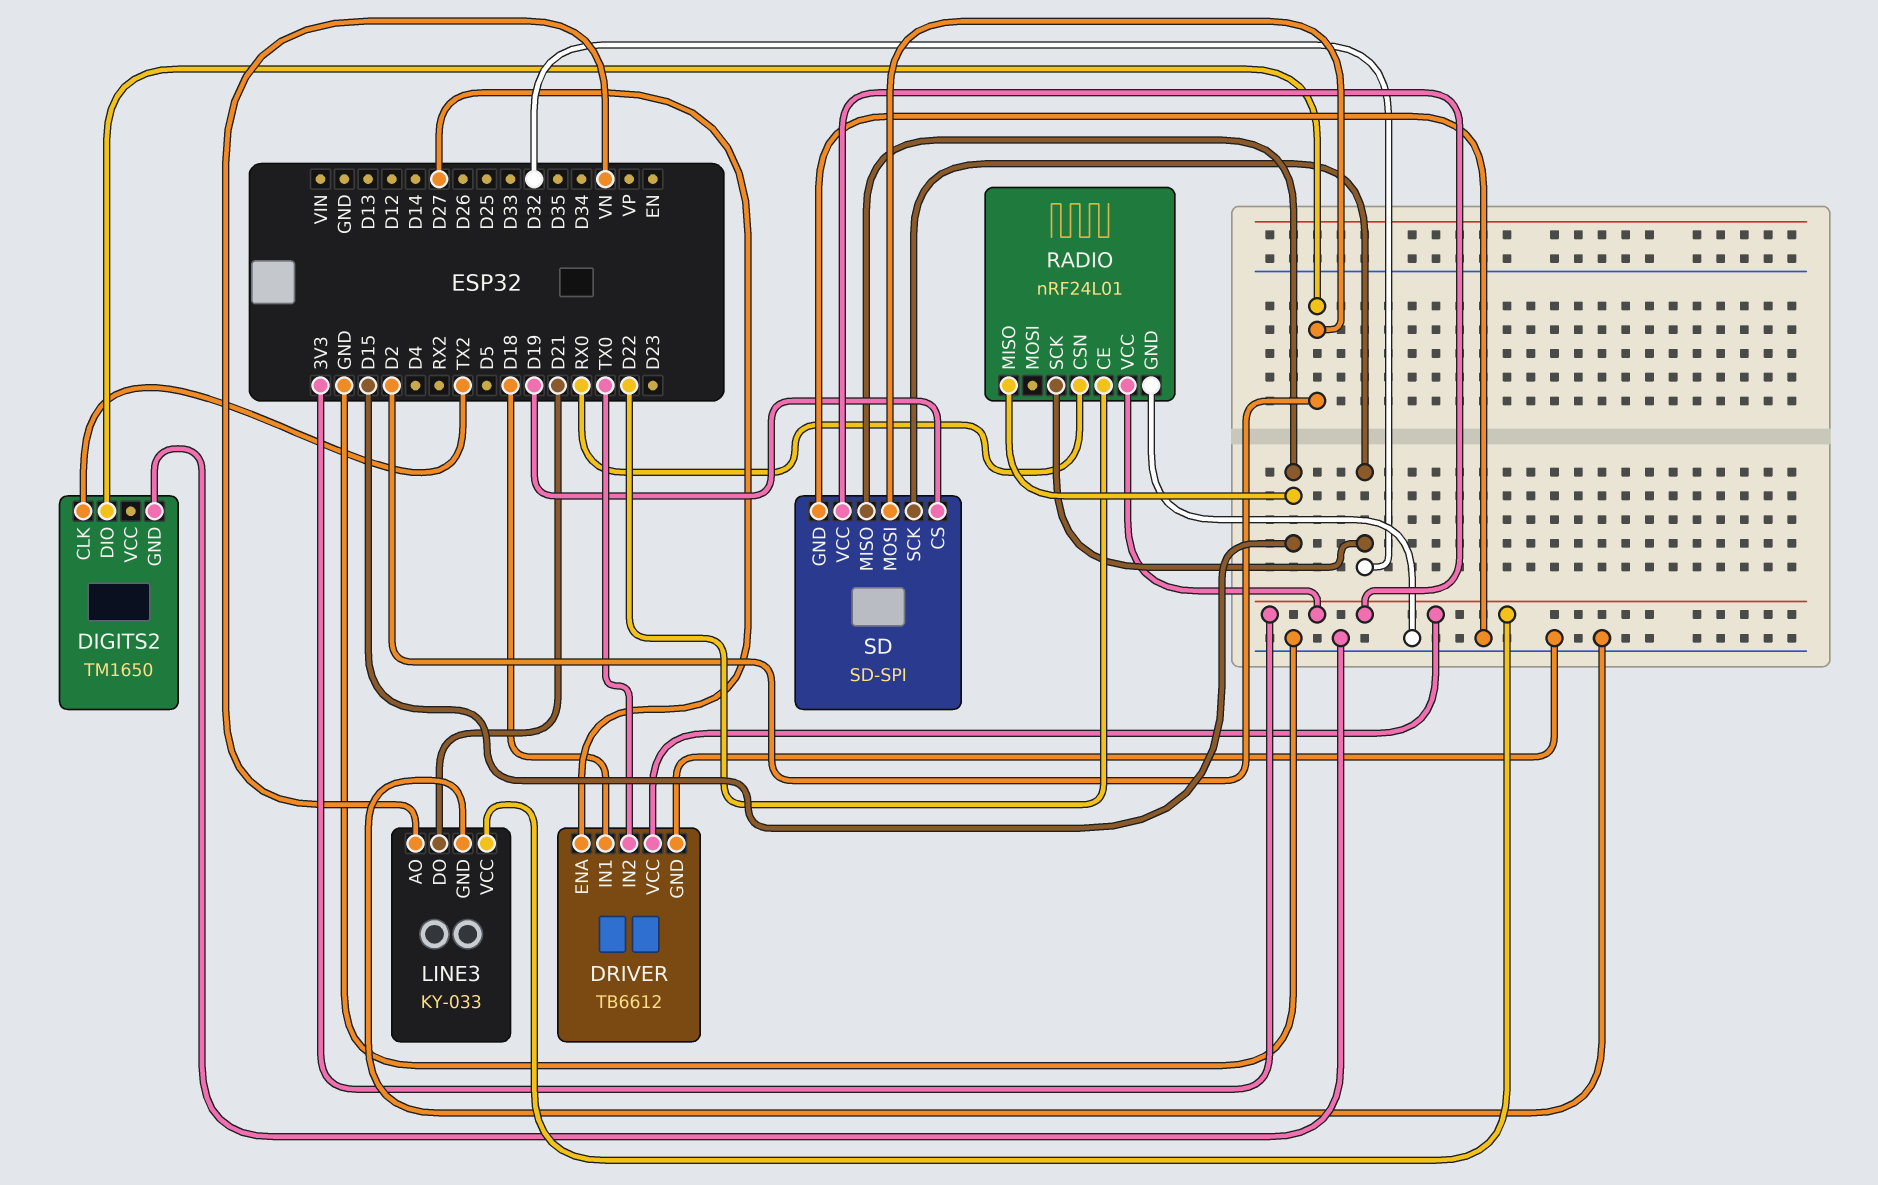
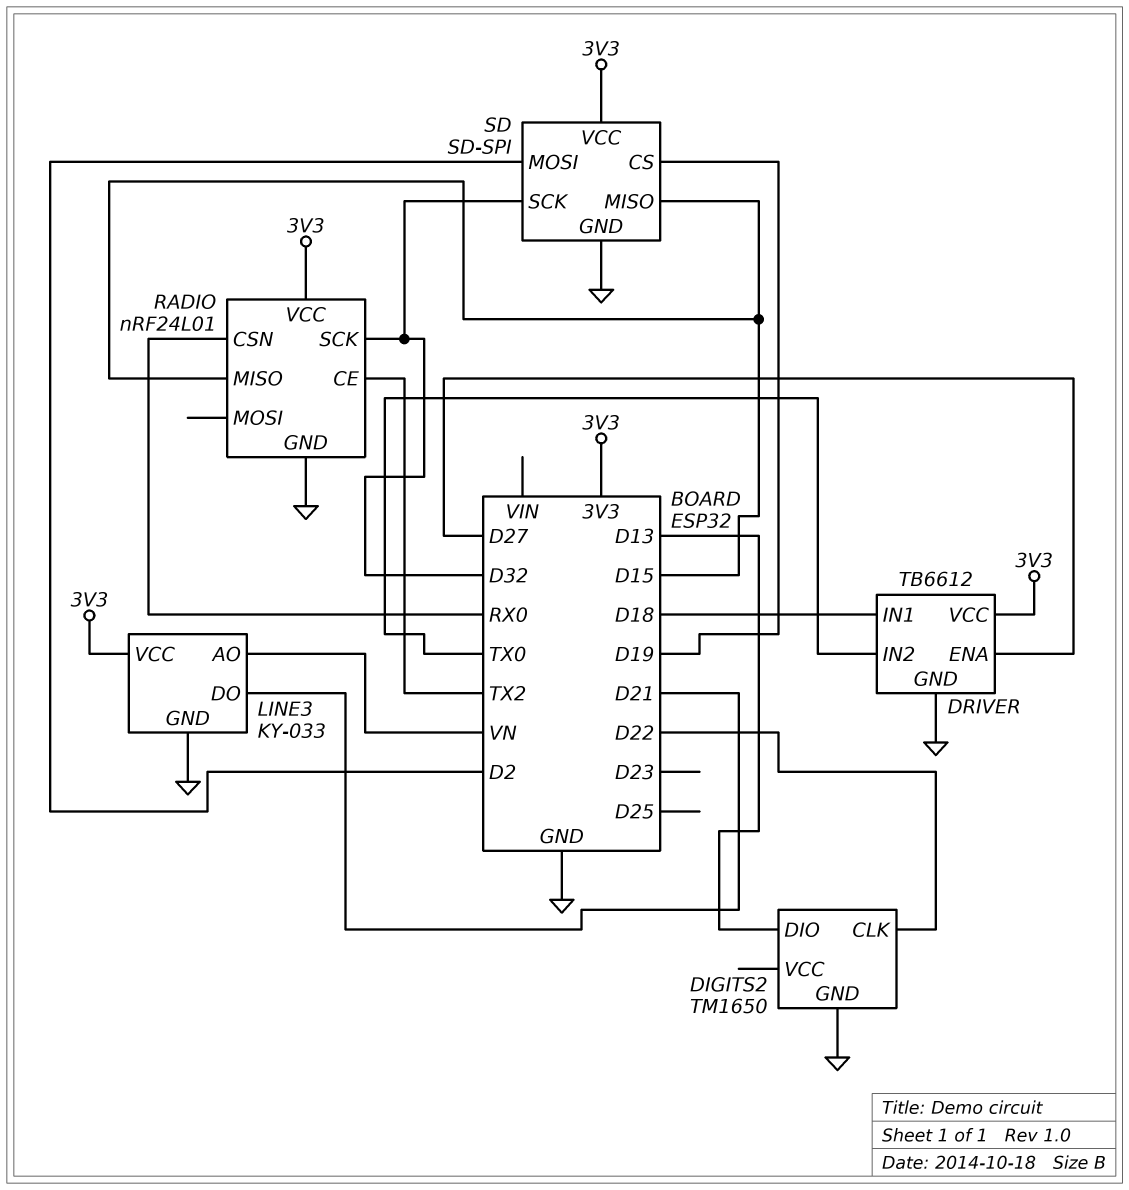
DIGITS2 pin CLK: TX2 -> D22
DIGITS2 pin DIO: D2 -> D13
RADIO pin CE: D22 -> TX2

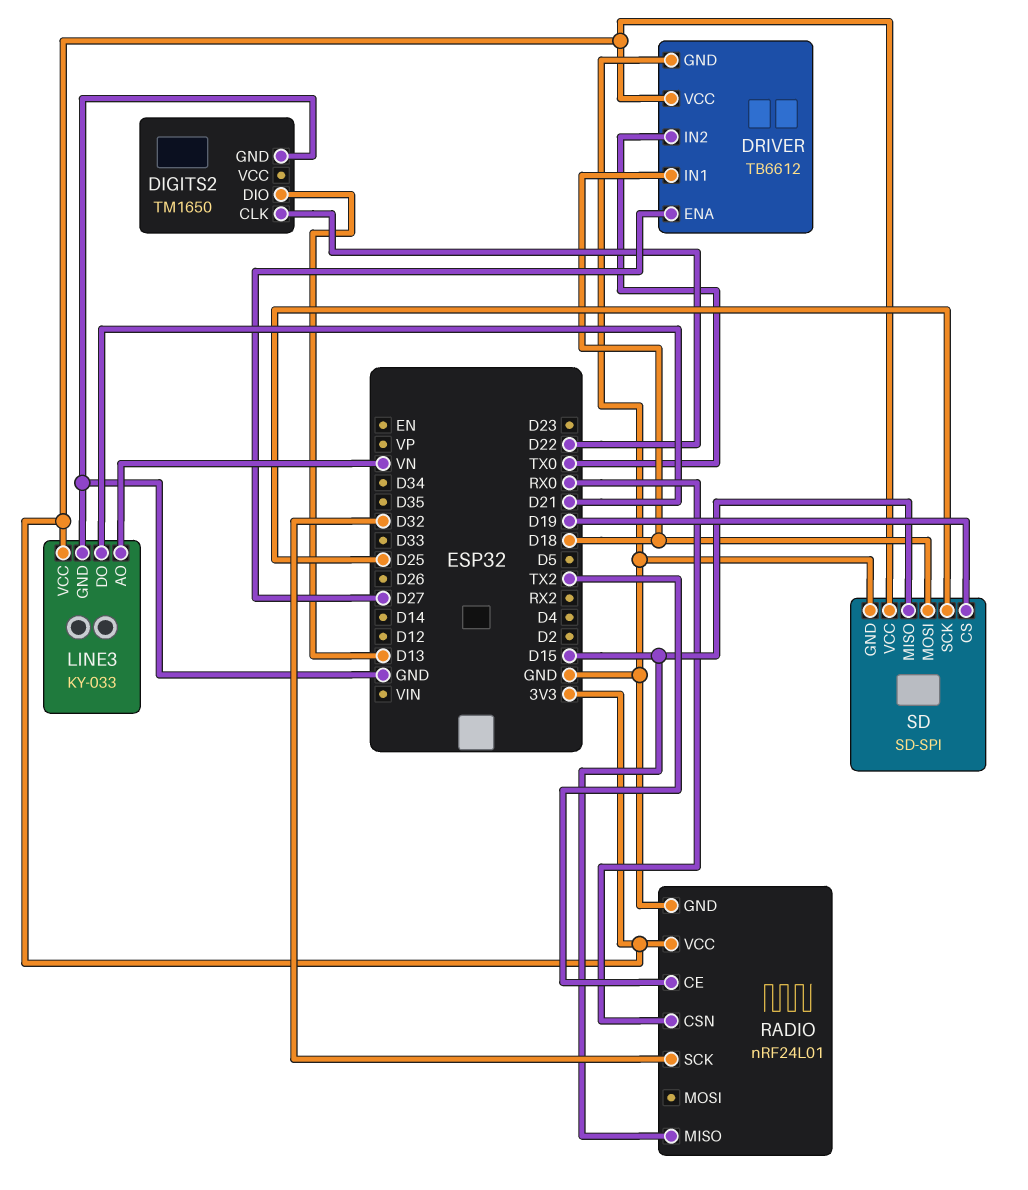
SD pin MOSI: D2 -> D18
SD pin SCK: D32 -> D25

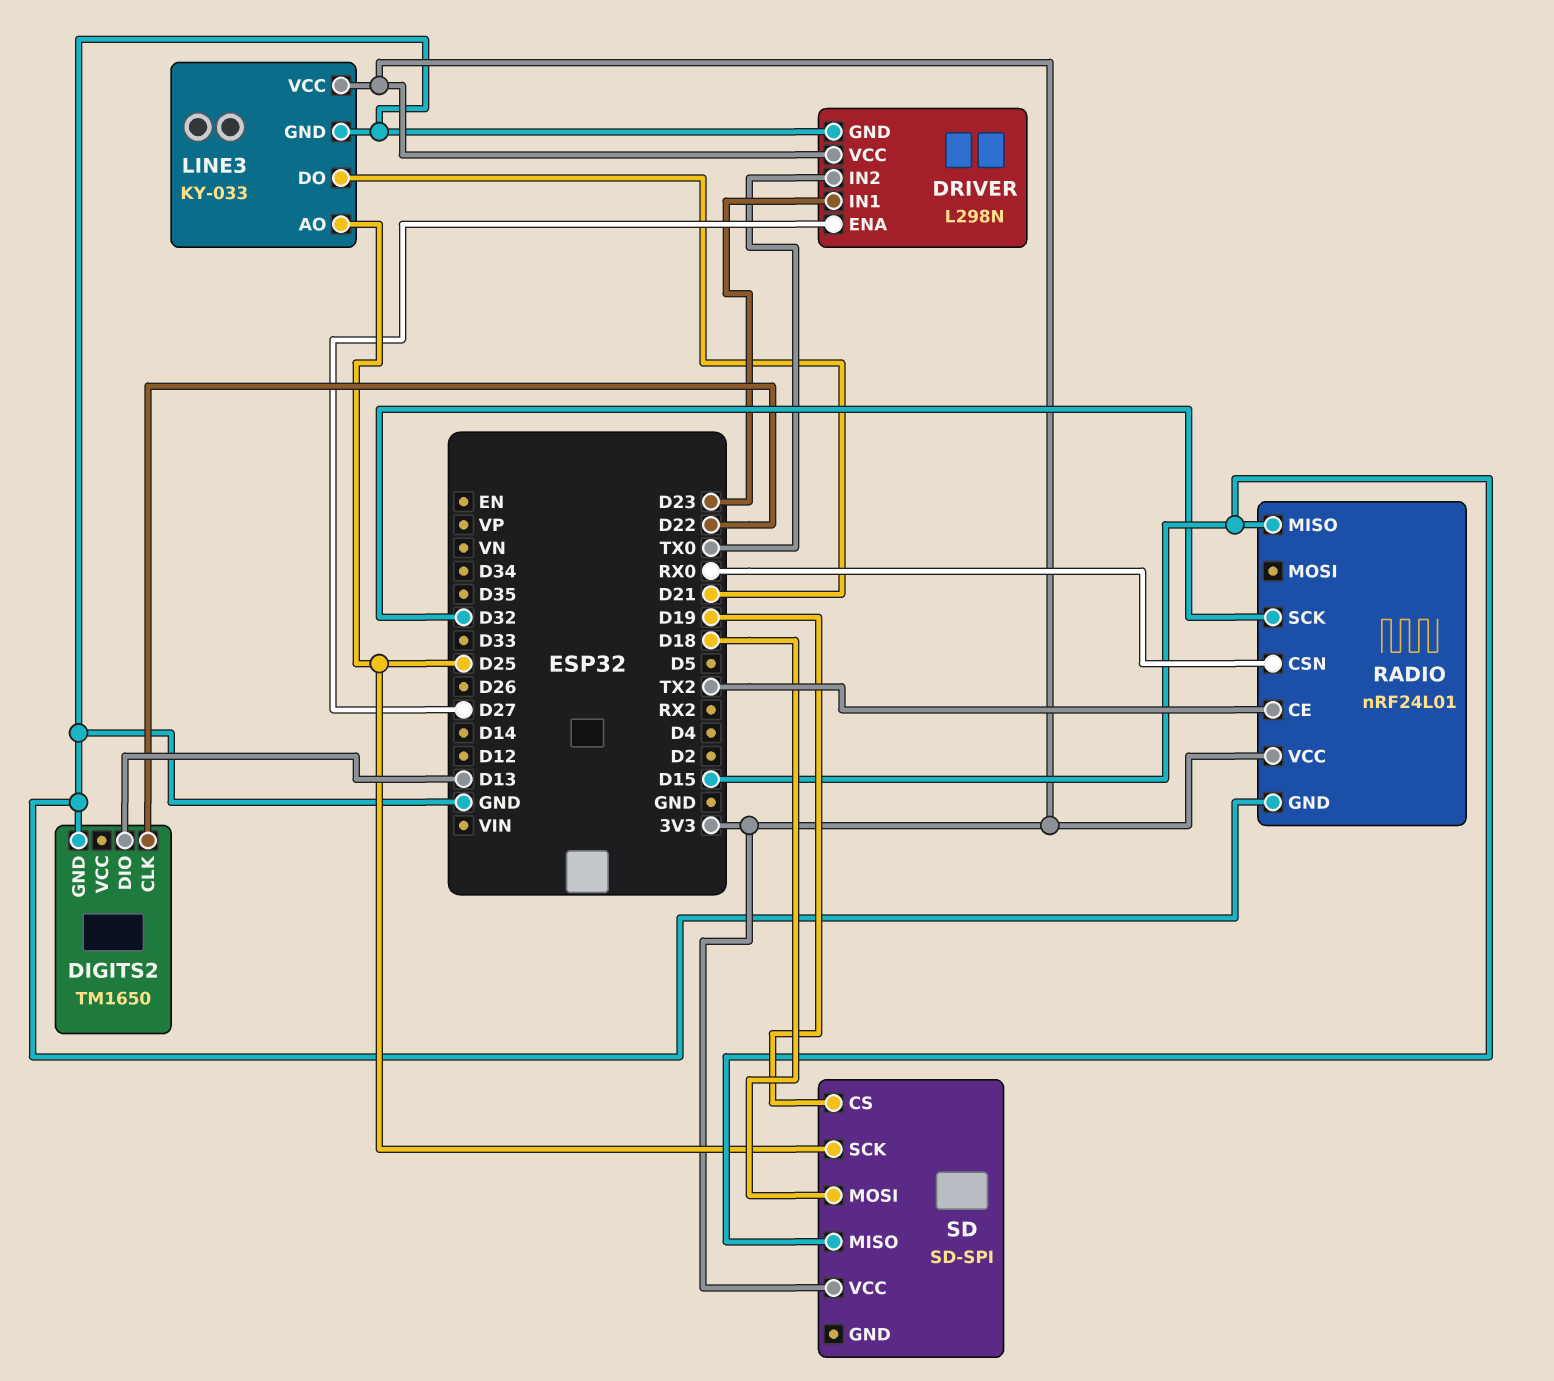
DRIVER: TB6612 -> L298N
DRIVER pin IN1: D18 -> D23
LINE3 pin AO: VN -> D25
SD pin GND: GND -> none

